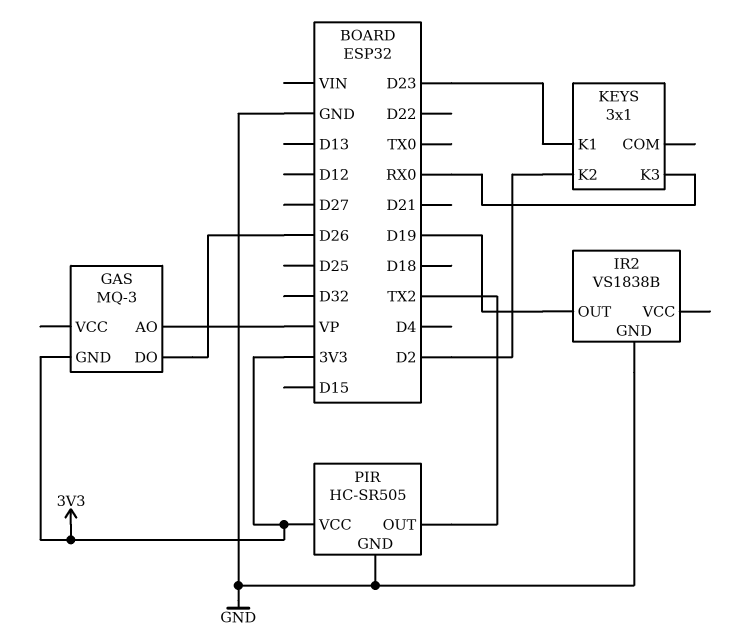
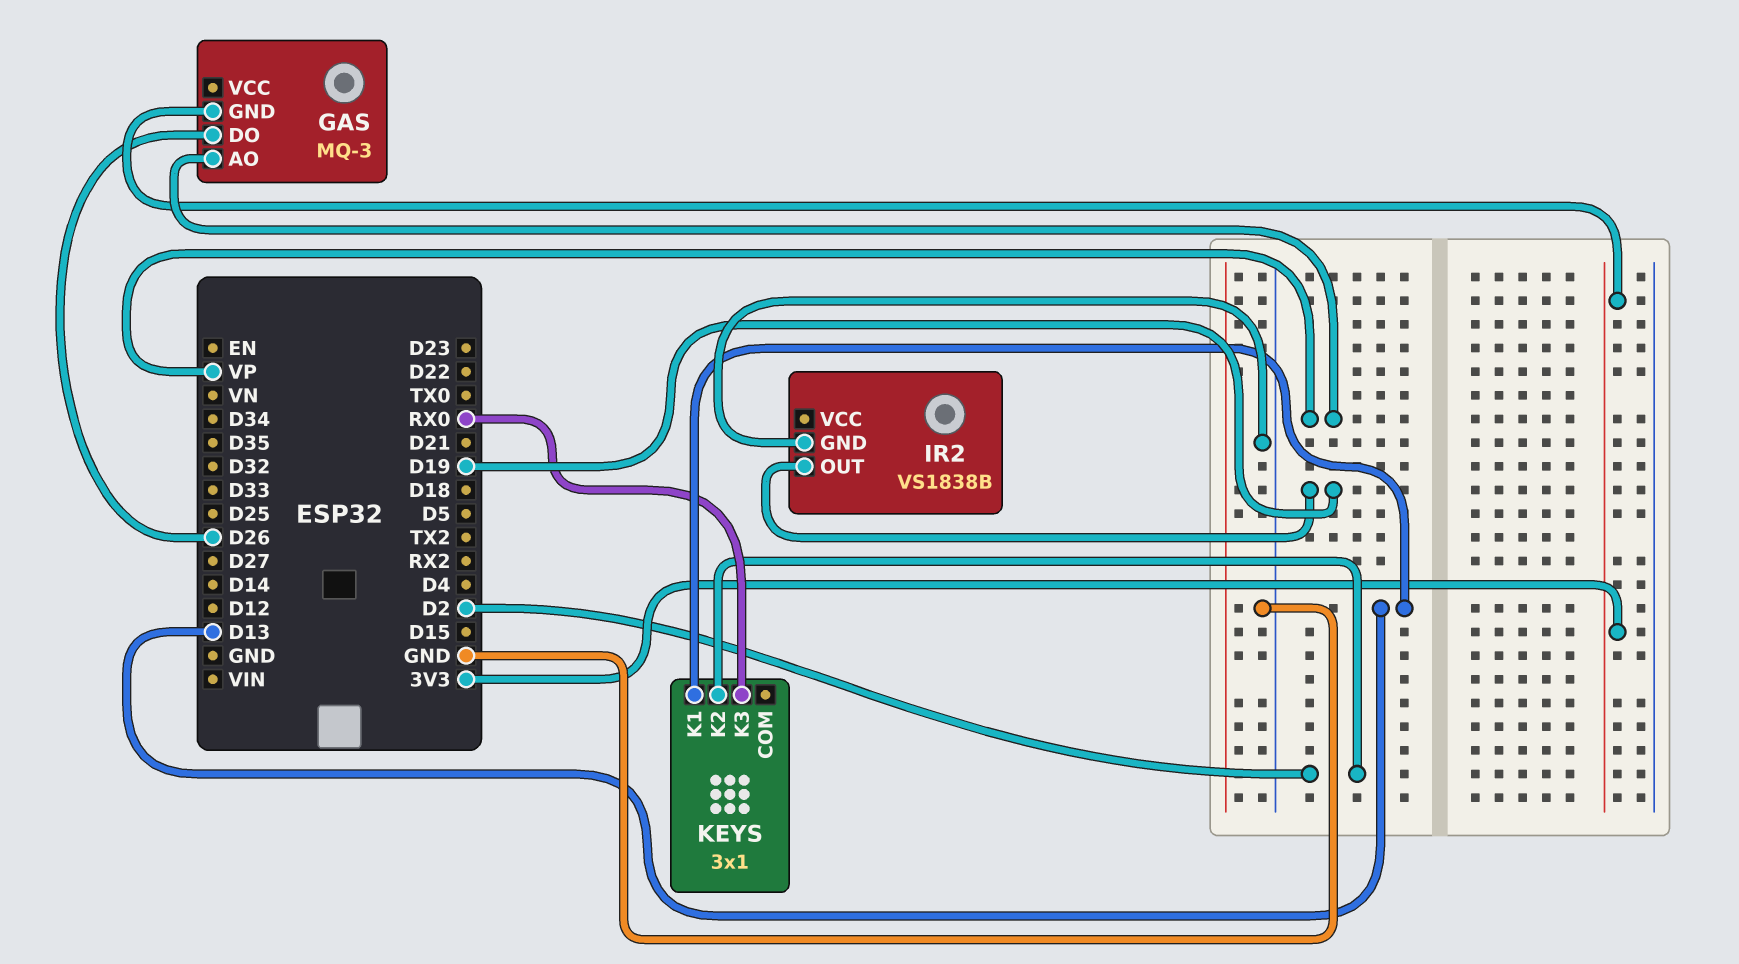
KEYS pin K1: D23 -> D13
PIR: HC-SR505 -> none
PIR pin GND: GND -> none
PIR pin OUT: TX2 -> none
PIR pin VCC: 3V3 -> none

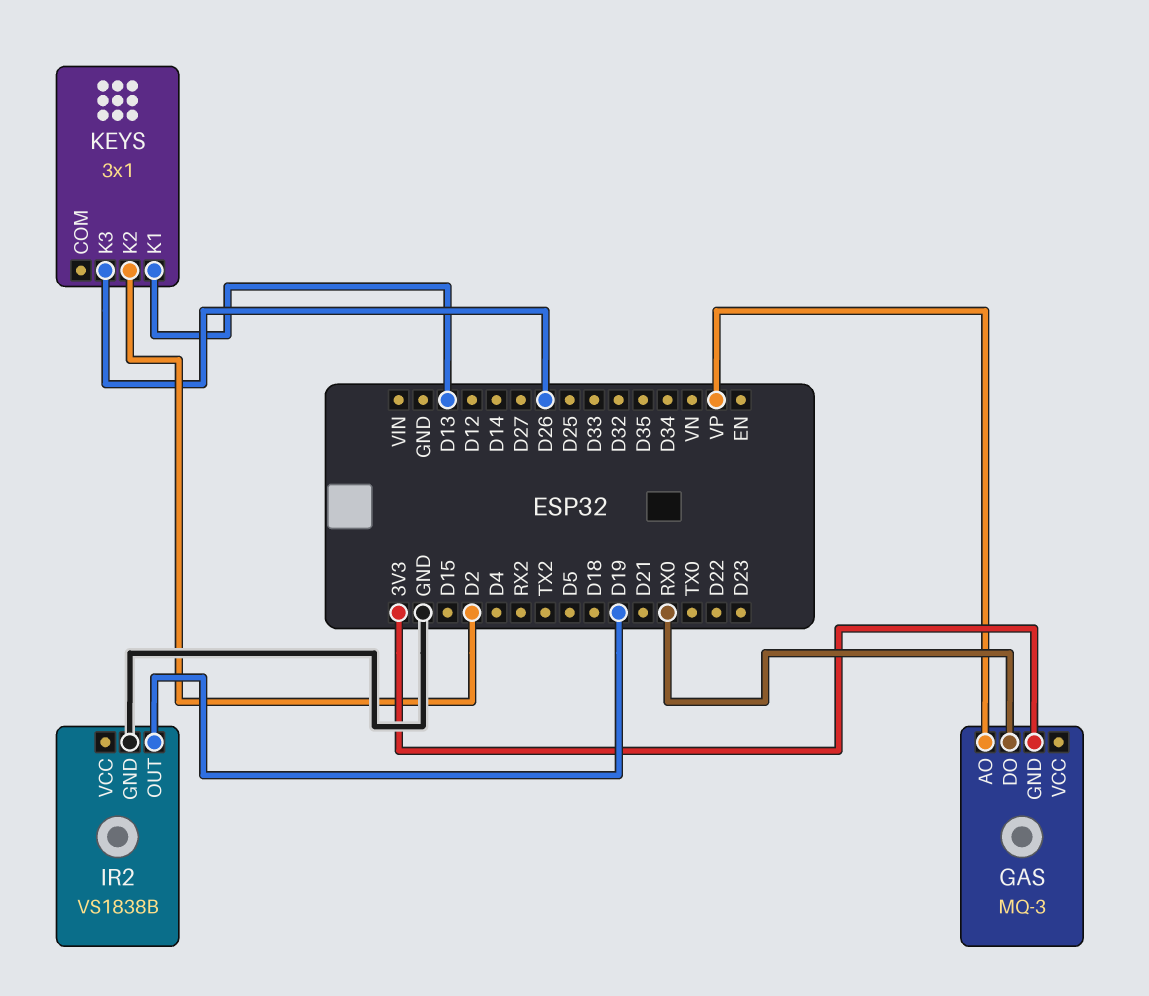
GAS pin DO: D26 -> RX0
KEYS pin K3: RX0 -> D26

